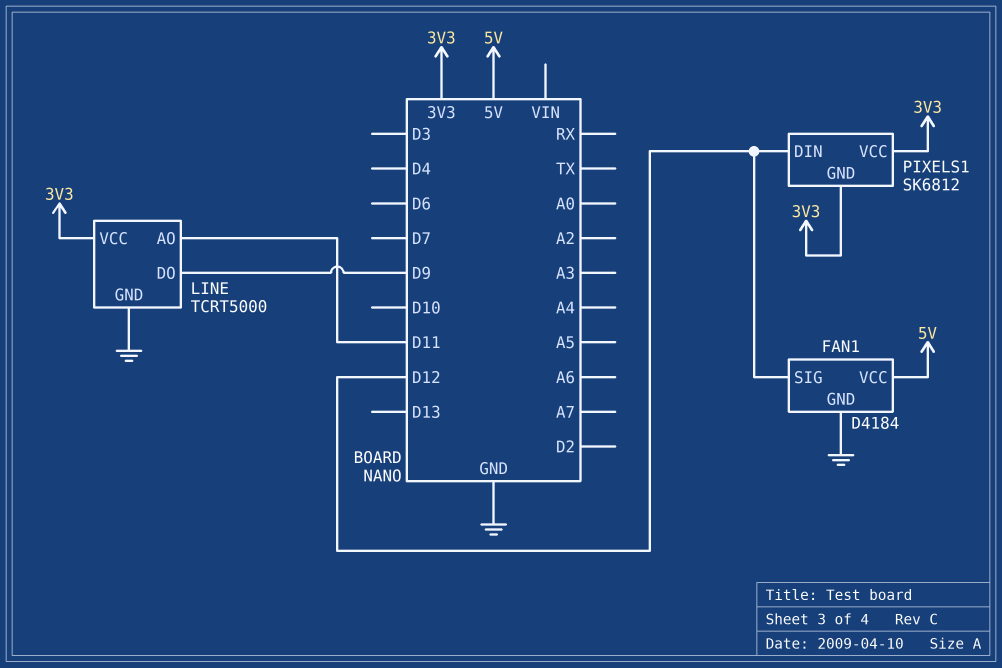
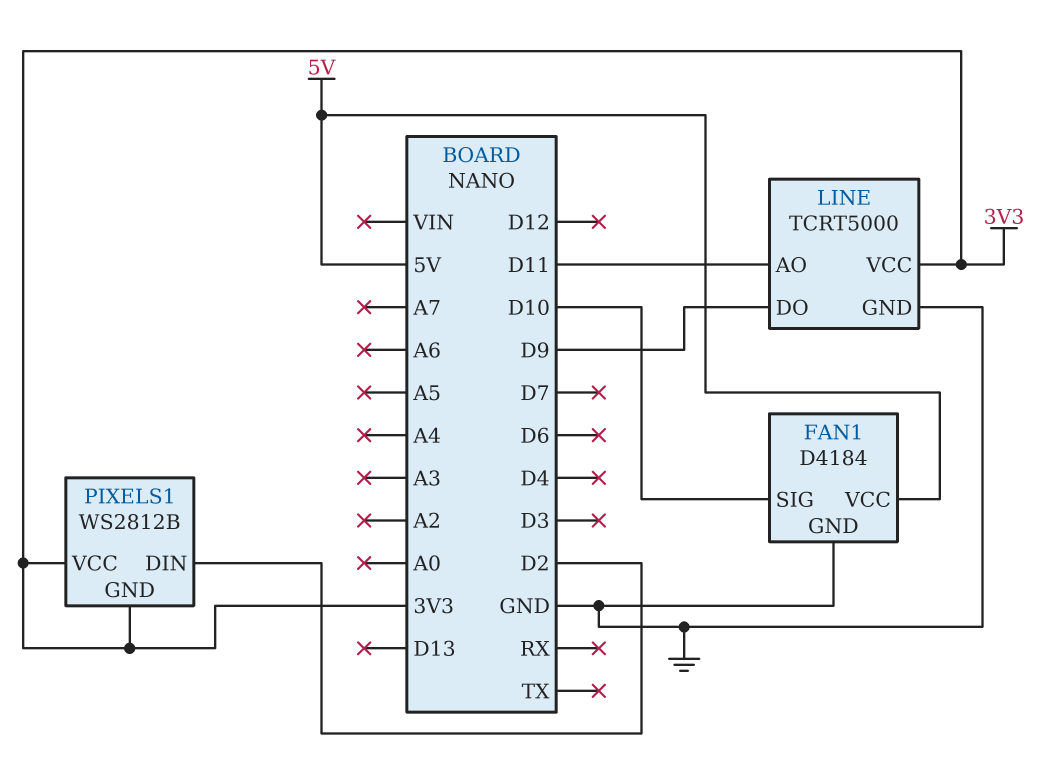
FAN1 pin SIG: D12 -> D10
PIXELS1: SK6812 -> WS2812B
PIXELS1 pin DIN: D12 -> D2

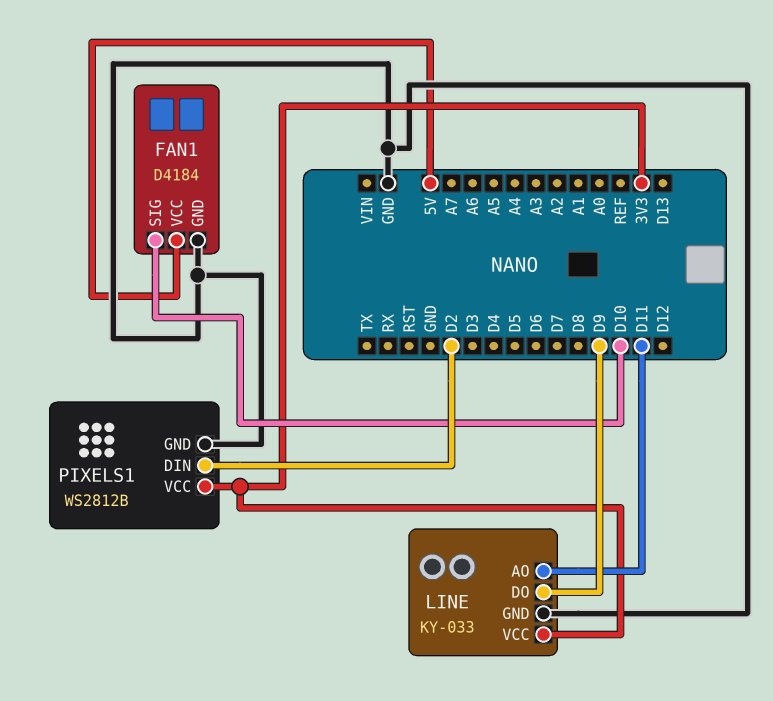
LINE: TCRT5000 -> KY-033
PIXELS1 pin GND: 3V3 -> GND

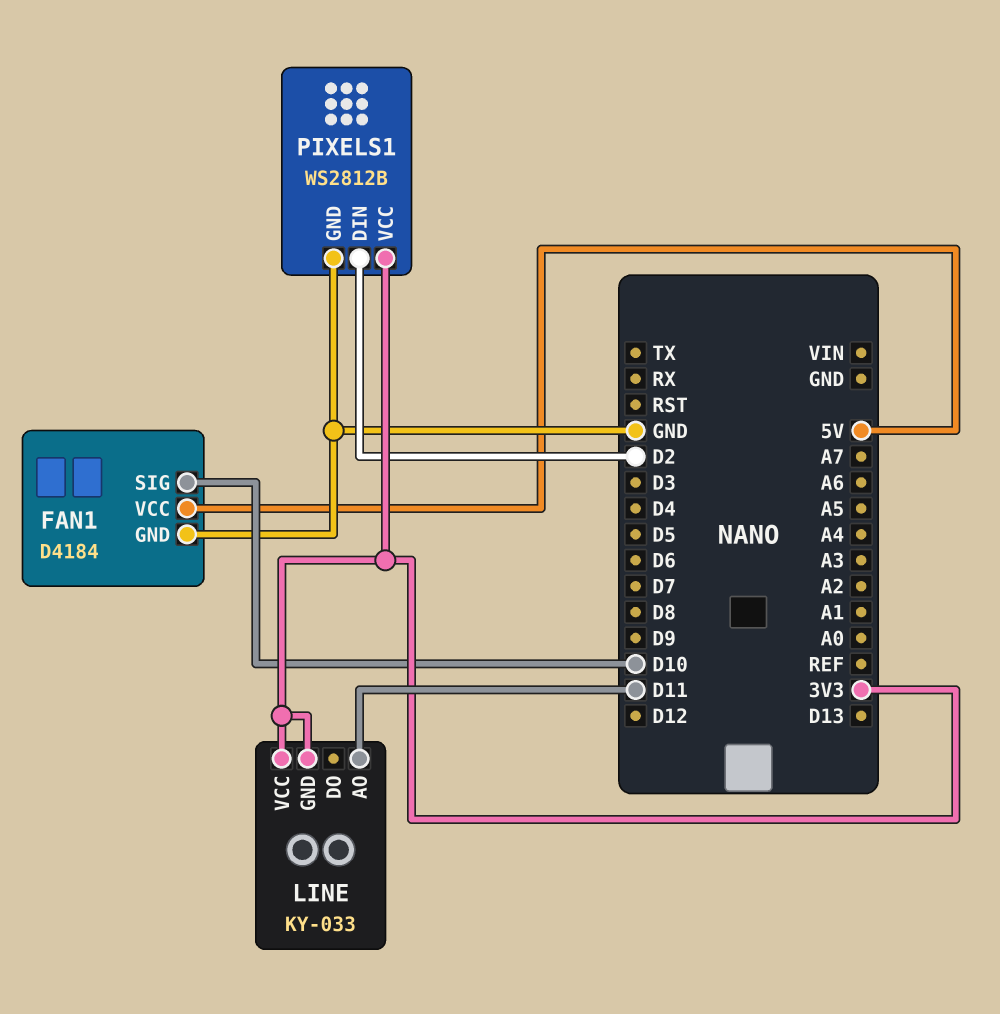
LINE pin DO: D9 -> none
LINE pin GND: GND -> 3V3

